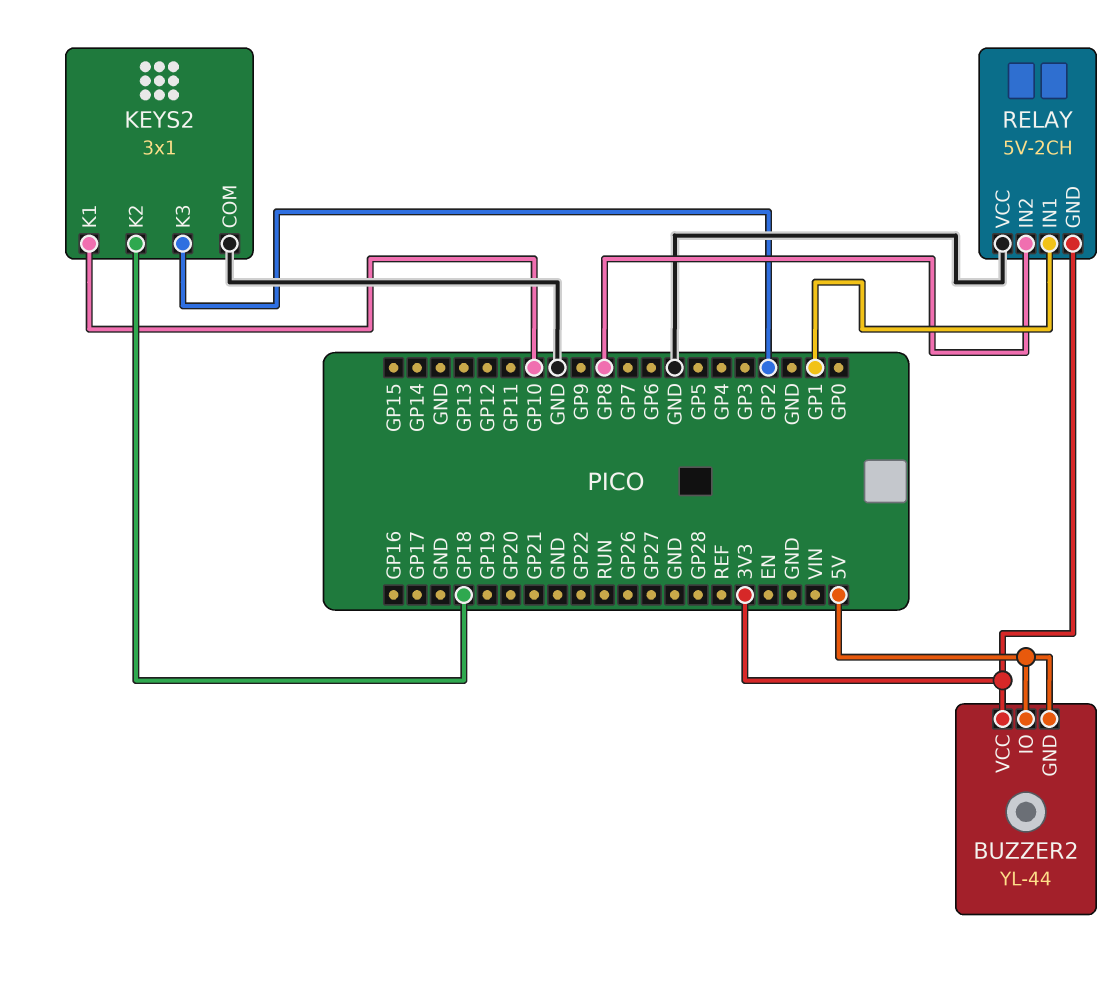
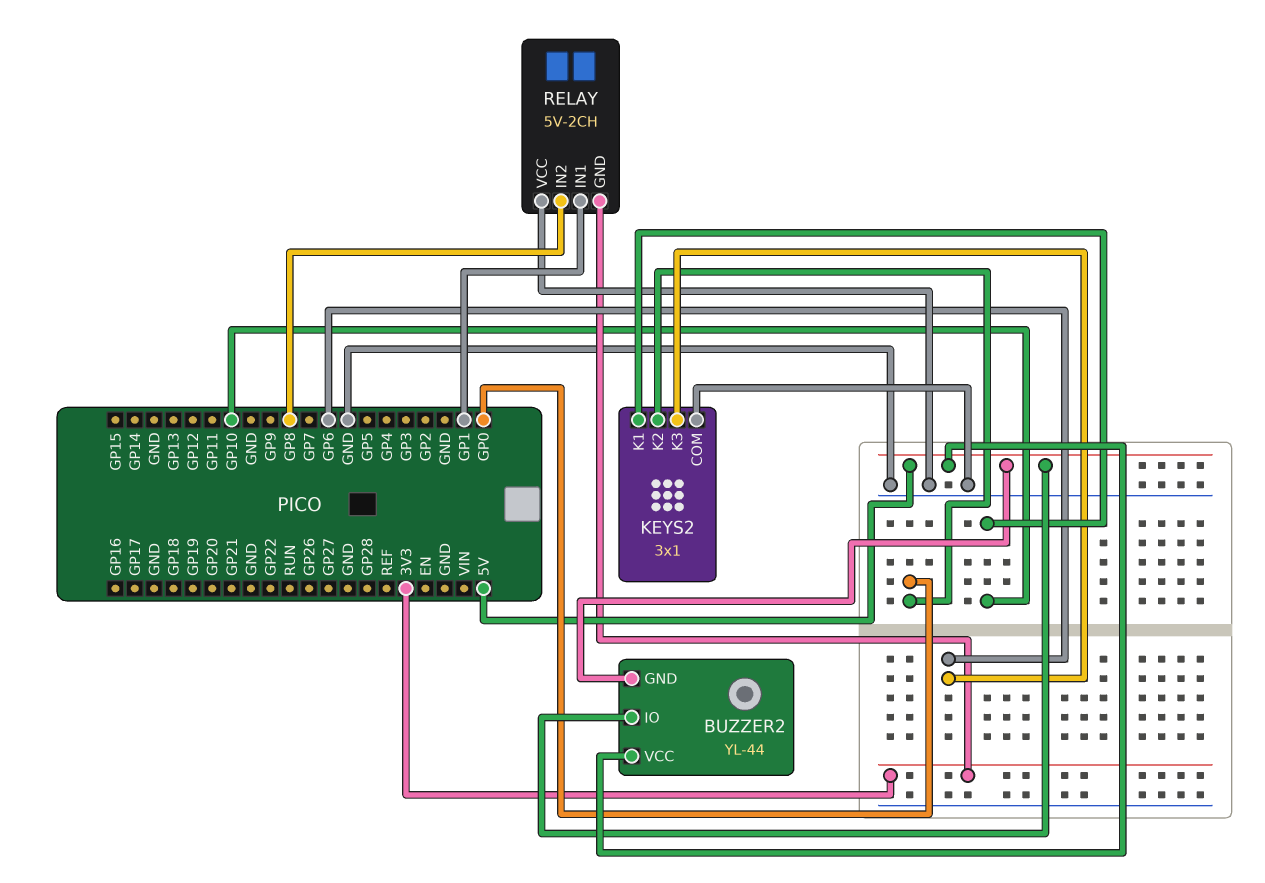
BUZZER2 pin VCC: 3V3 -> 5V
KEYS2 pin K2: GP18 -> GP0
KEYS2 pin K3: GP2 -> GP6

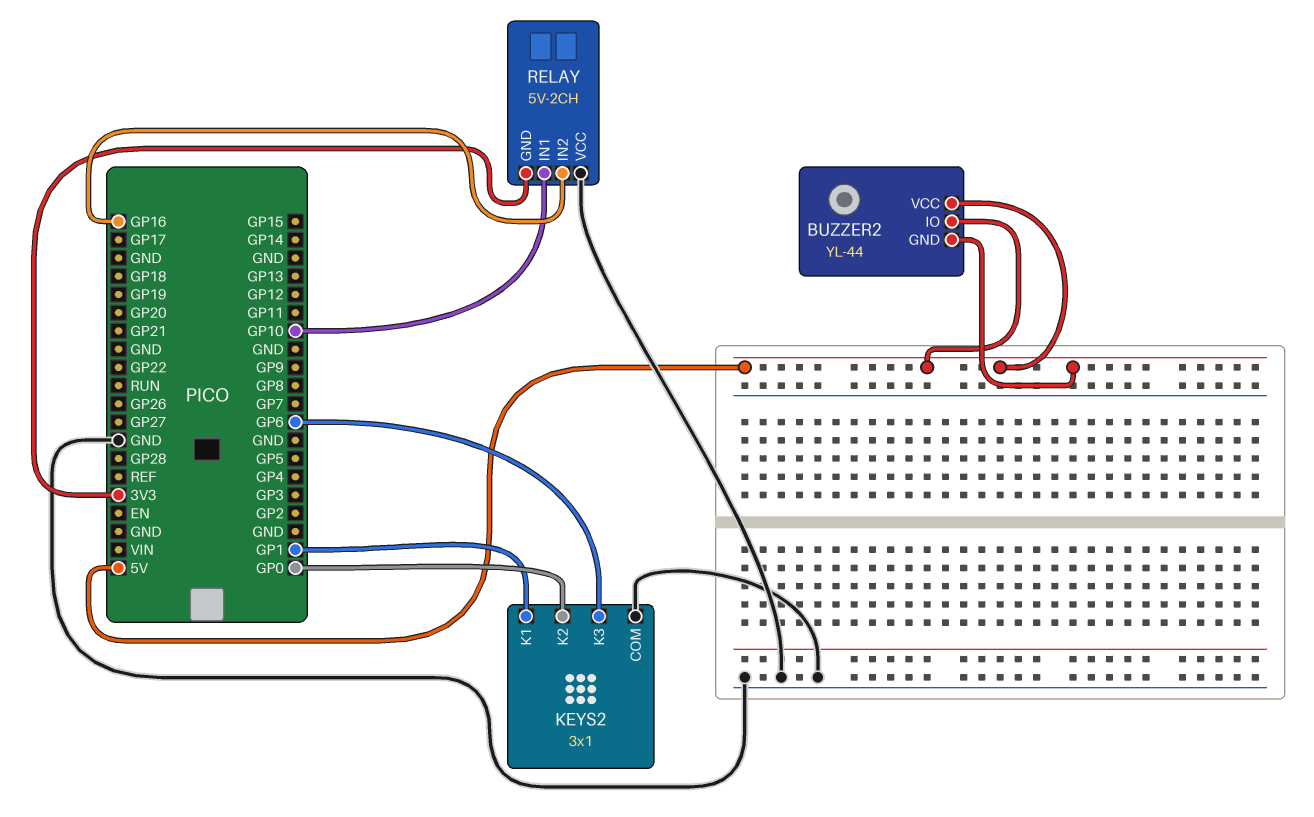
KEYS2 pin K1: GP10 -> GP1
RELAY pin IN1: GP1 -> GP10
RELAY pin IN2: GP8 -> GP16

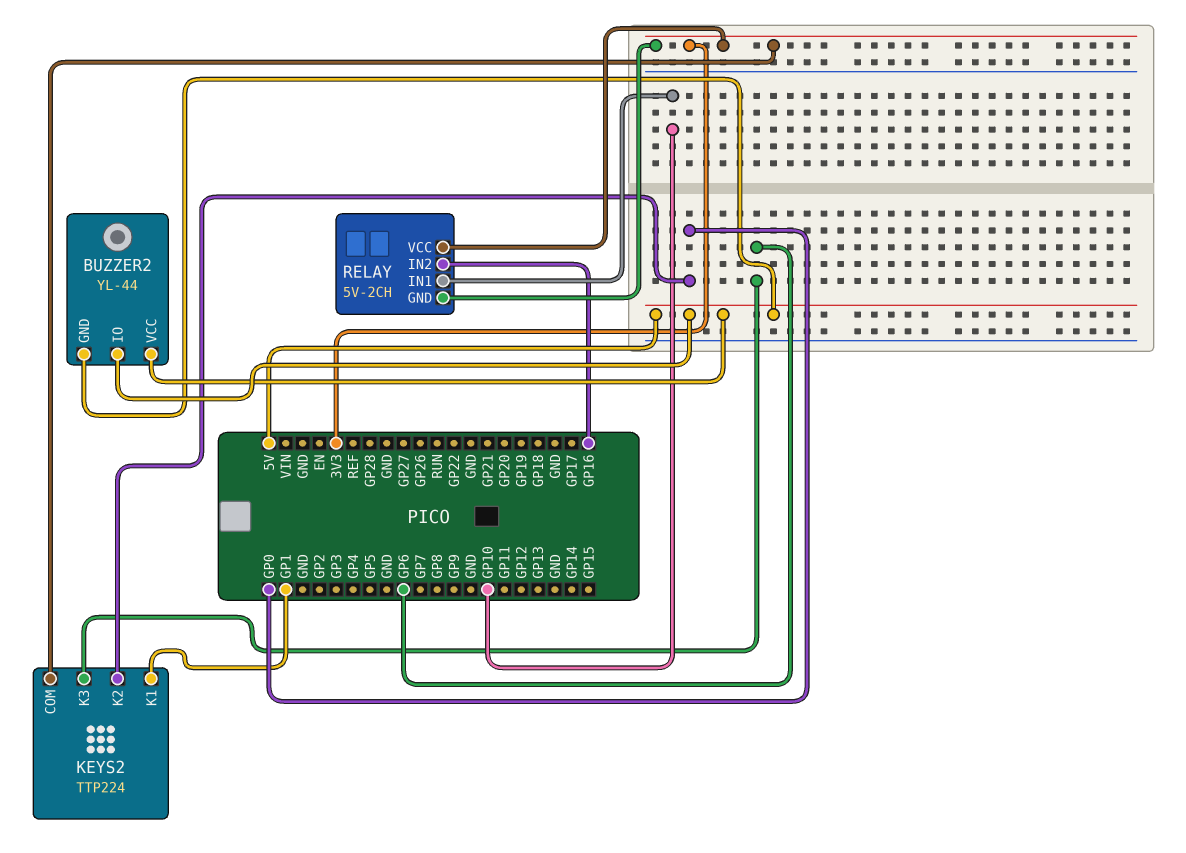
KEYS2: 3x1 -> TTP224
KEYS2 pin COM: GND -> 3V3
RELAY pin VCC: GND -> 3V3

